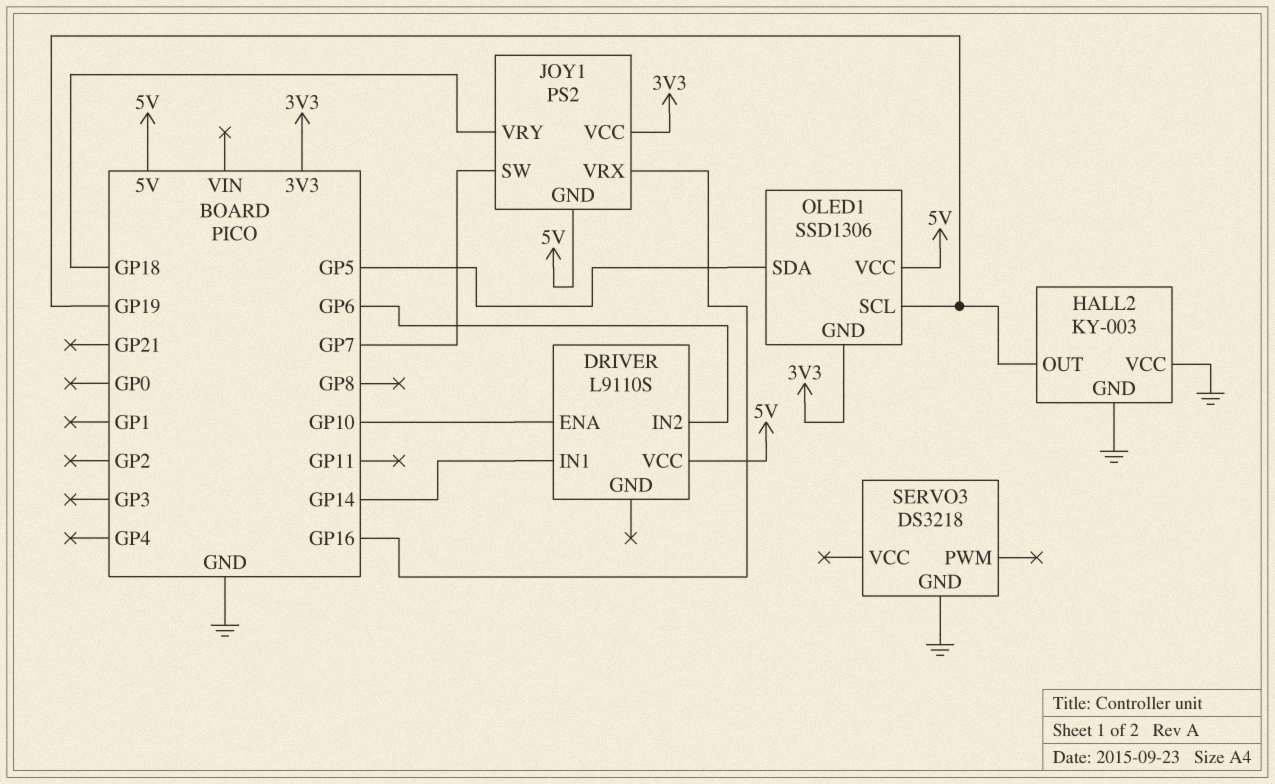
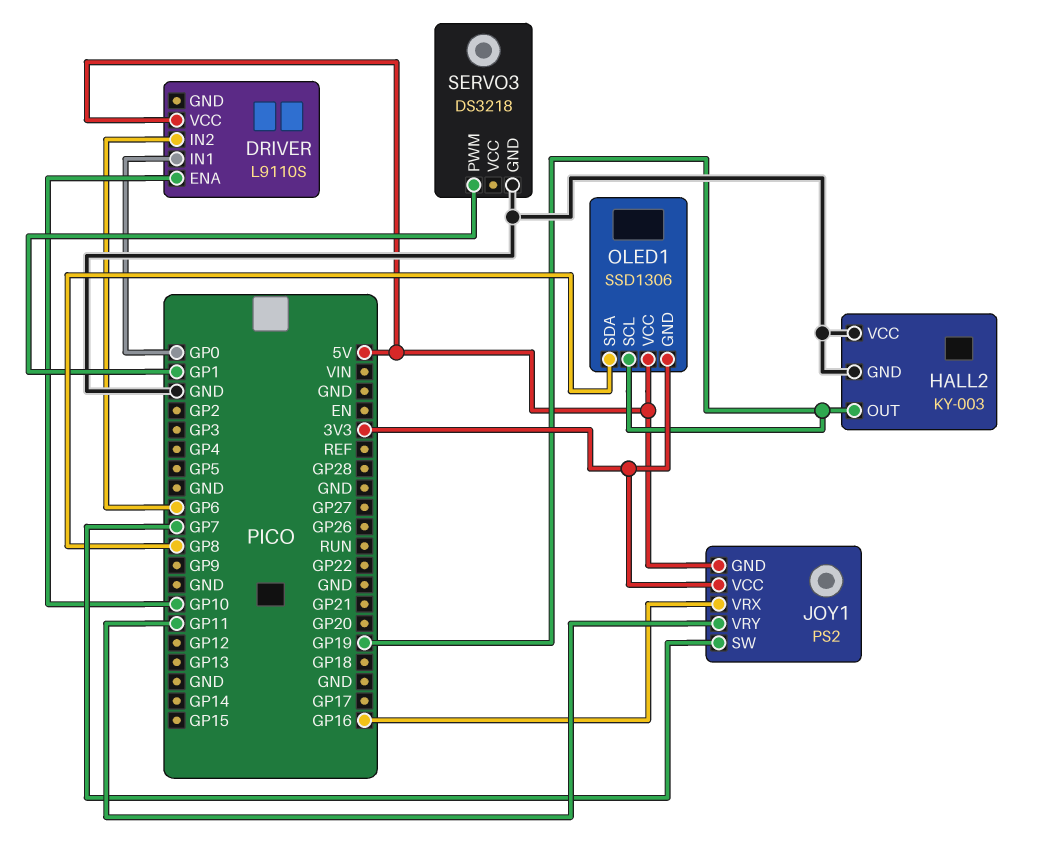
DRIVER pin IN1: GP14 -> GP0
JOY1 pin VRY: GP18 -> GP11
OLED1 pin SDA: GP5 -> GP8
SERVO3 pin PWM: none -> GP1

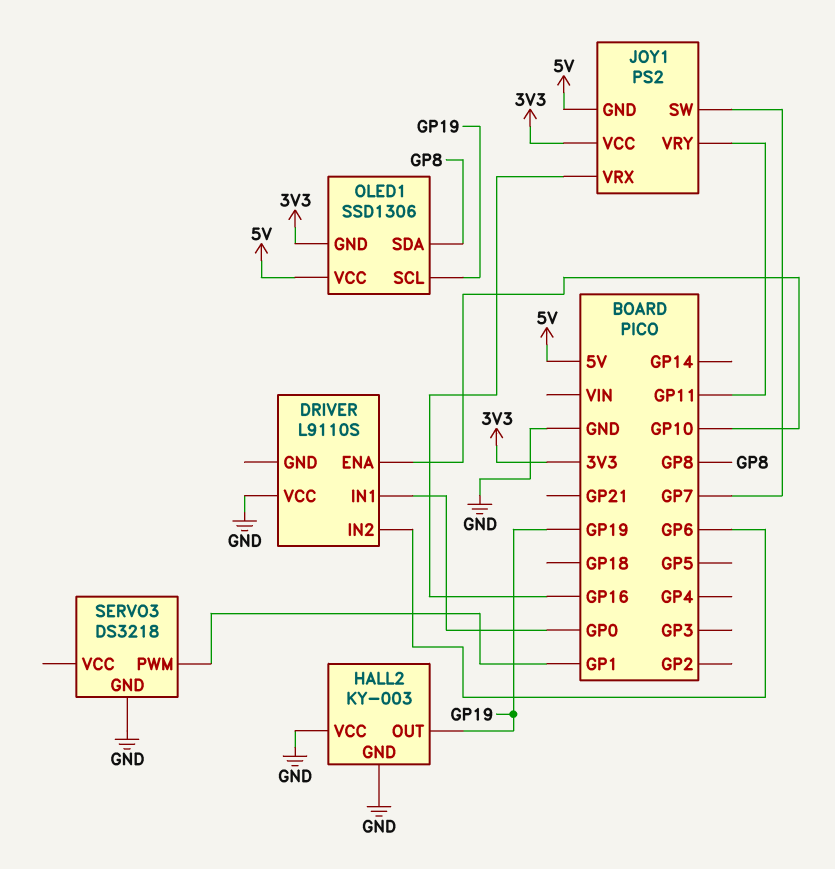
DRIVER pin VCC: 5V -> GND

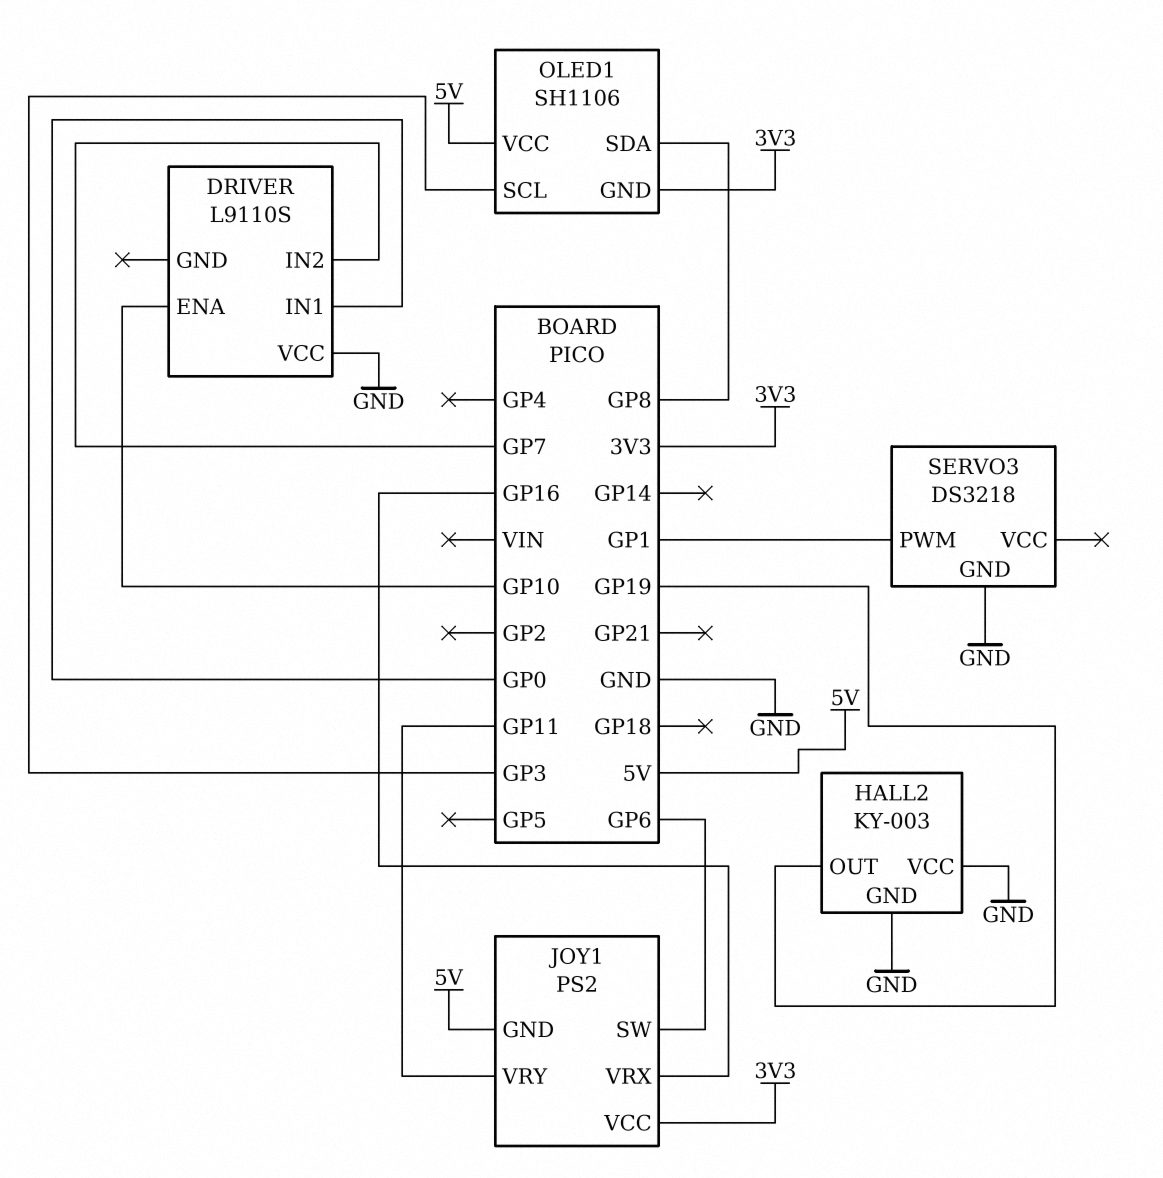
DRIVER pin IN2: GP6 -> GP7
JOY1 pin SW: GP7 -> GP6
OLED1: SSD1306 -> SH1106
OLED1 pin SCL: GP19 -> GP3

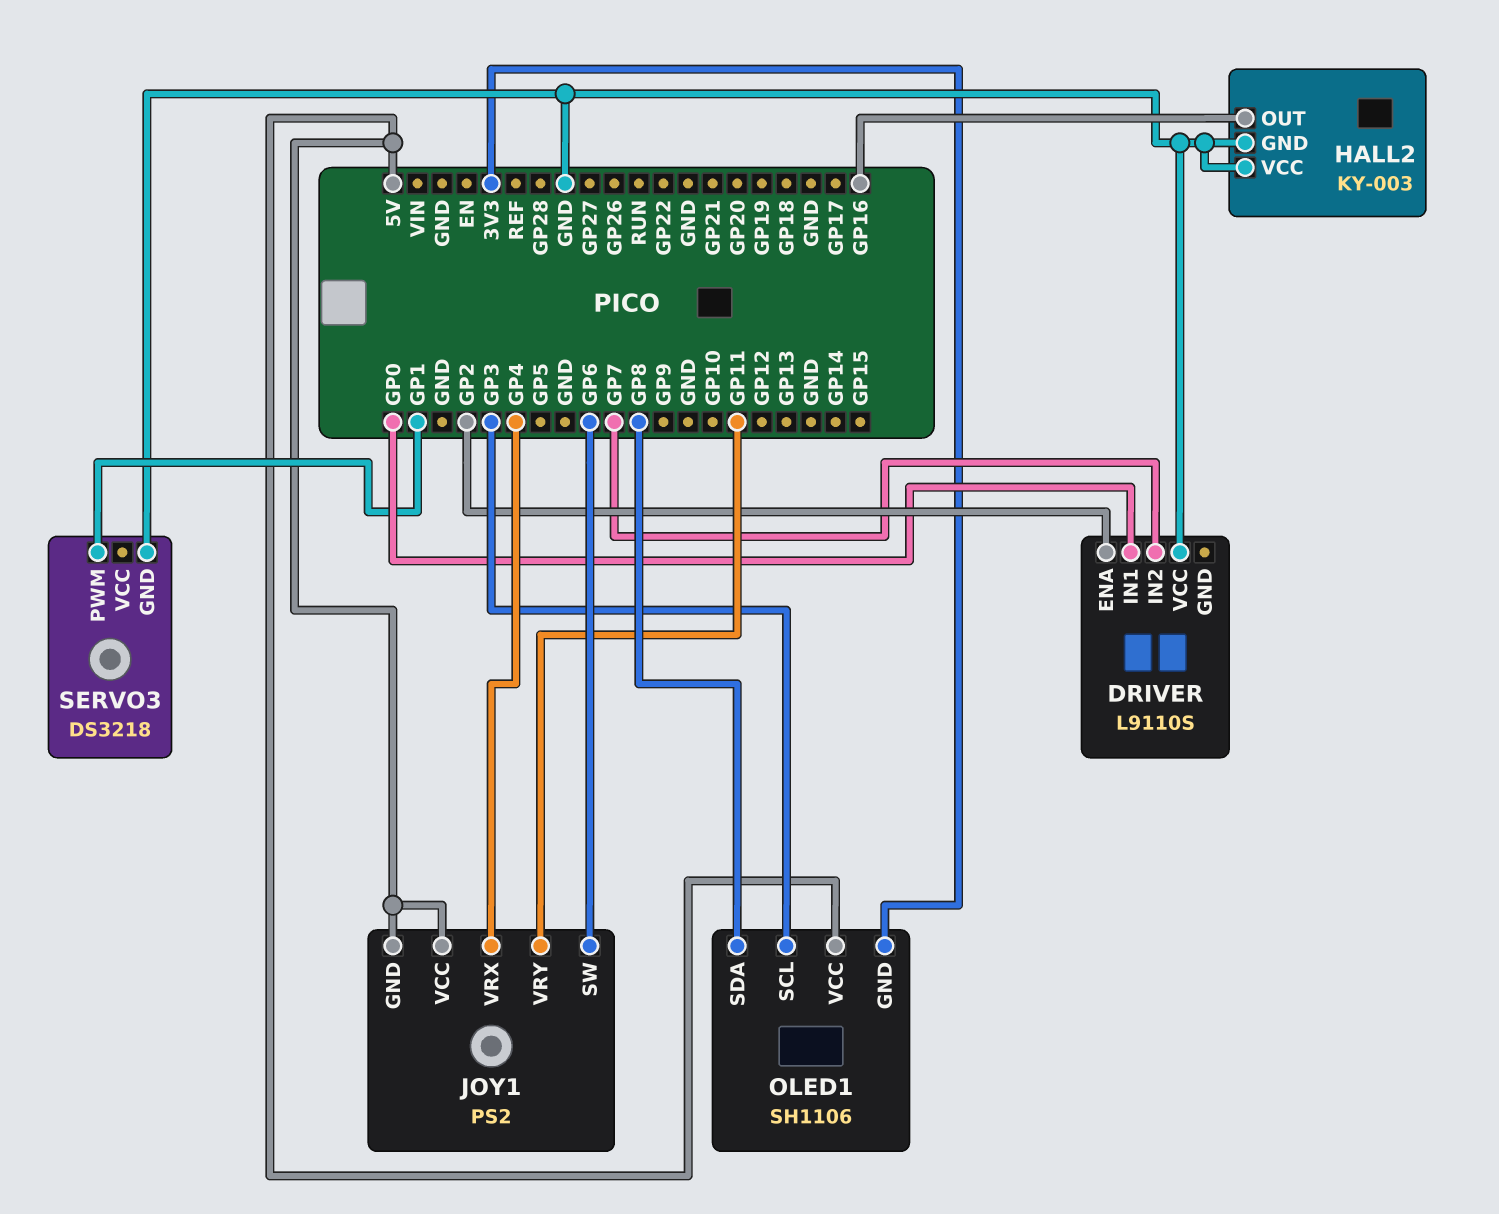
DRIVER pin ENA: GP10 -> GP2
HALL2 pin OUT: GP19 -> GP16
JOY1 pin VCC: 3V3 -> 5V
JOY1 pin VRX: GP16 -> GP4

